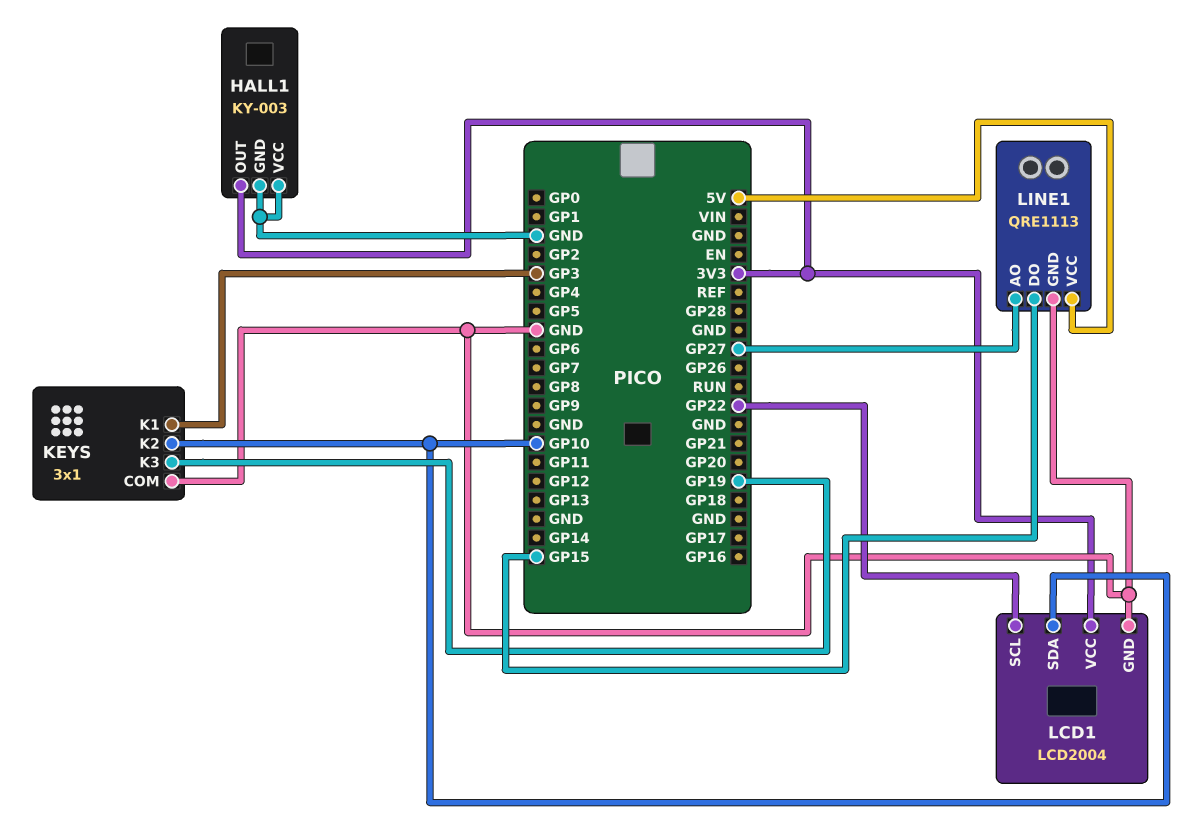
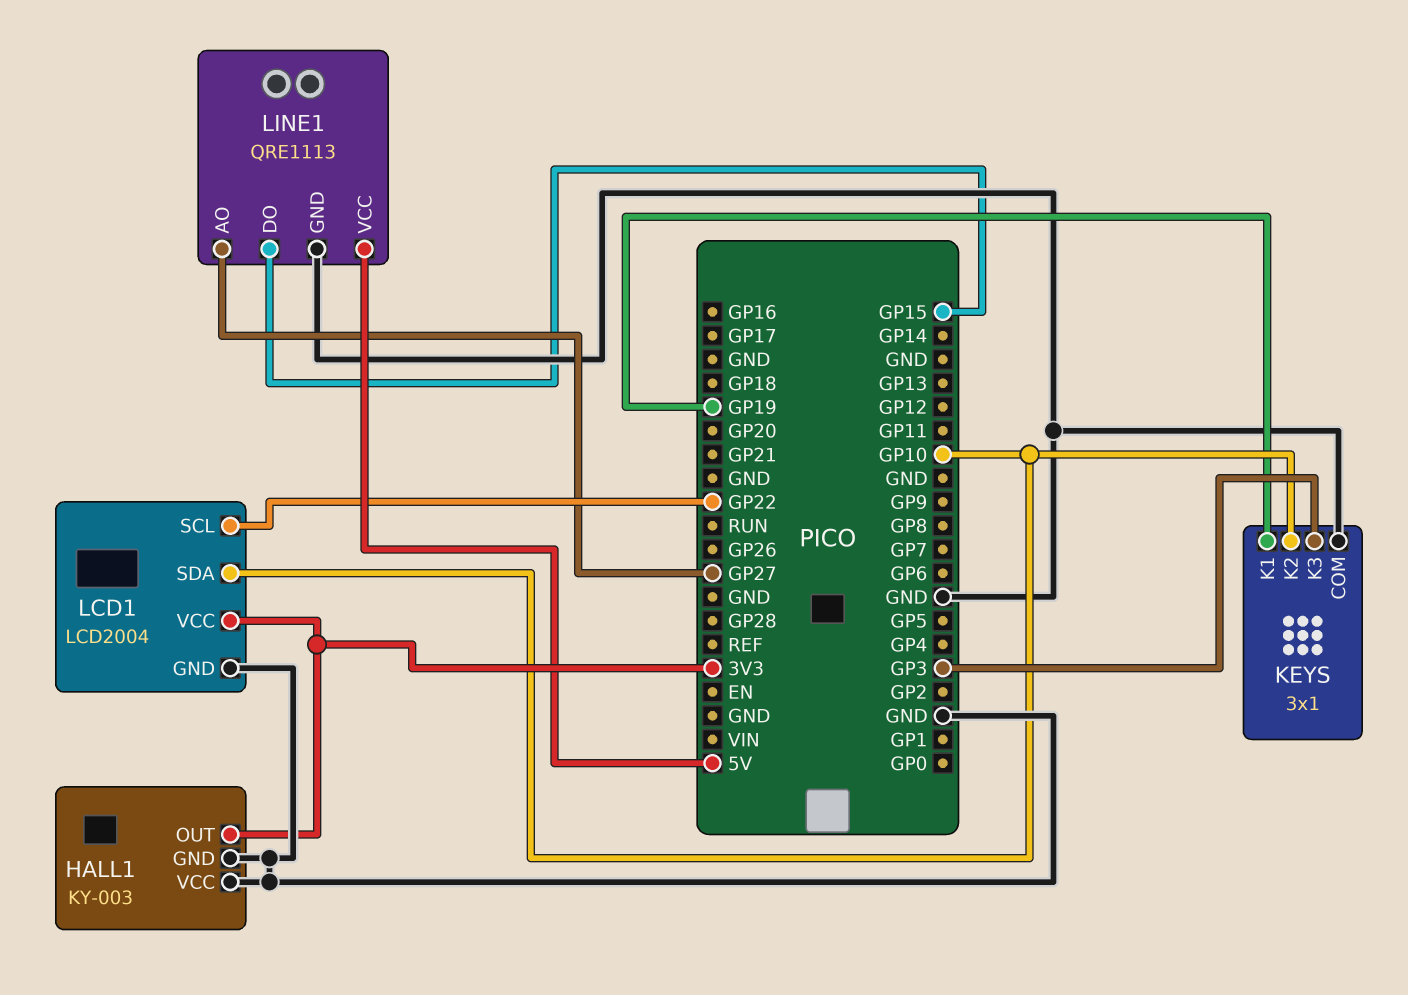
KEYS pin K1: GP3 -> GP19
KEYS pin K3: GP19 -> GP3

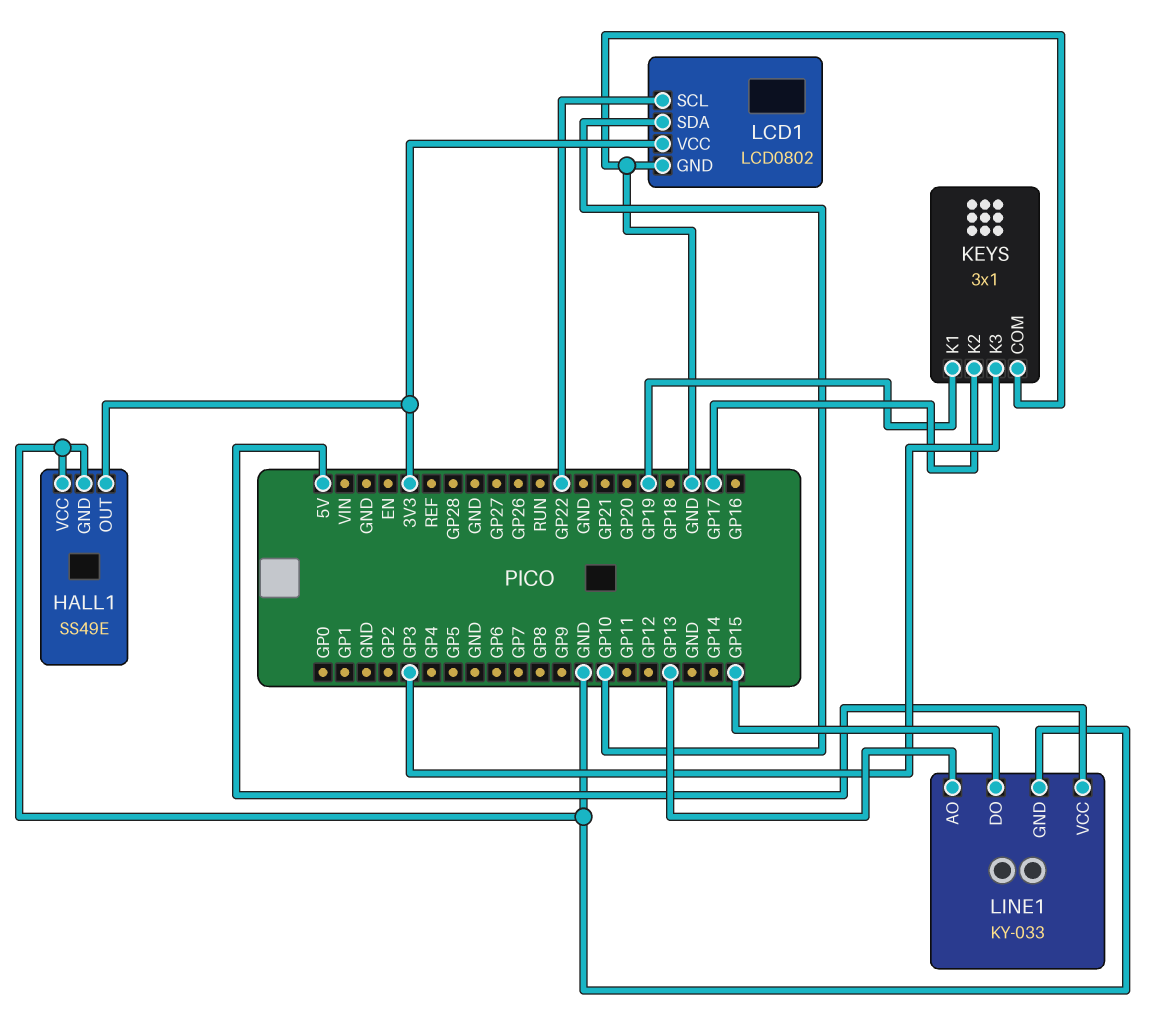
HALL1: KY-003 -> SS49E
KEYS pin K2: GP10 -> GP17
LCD1: LCD2004 -> LCD0802
LINE1: QRE1113 -> KY-033
LINE1 pin AO: GP27 -> GP13

